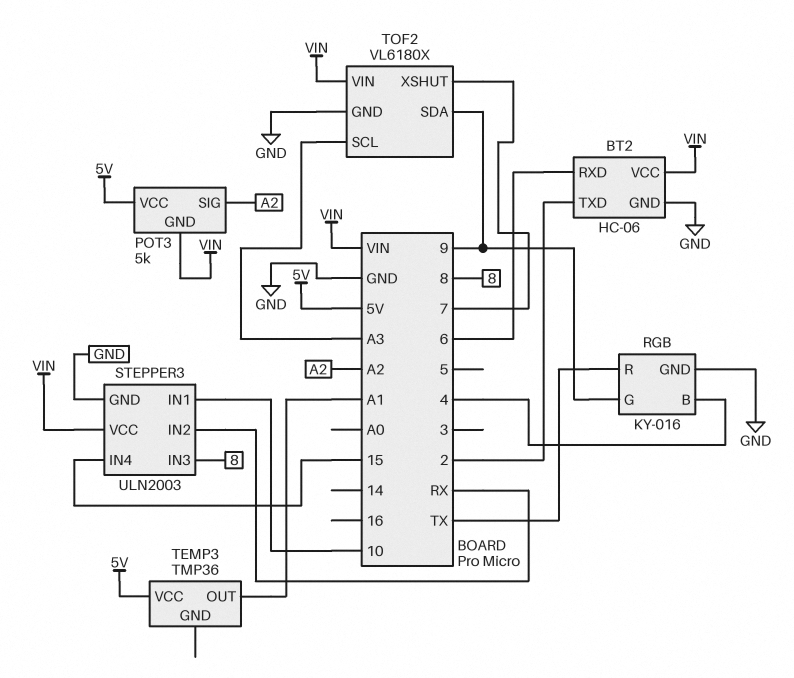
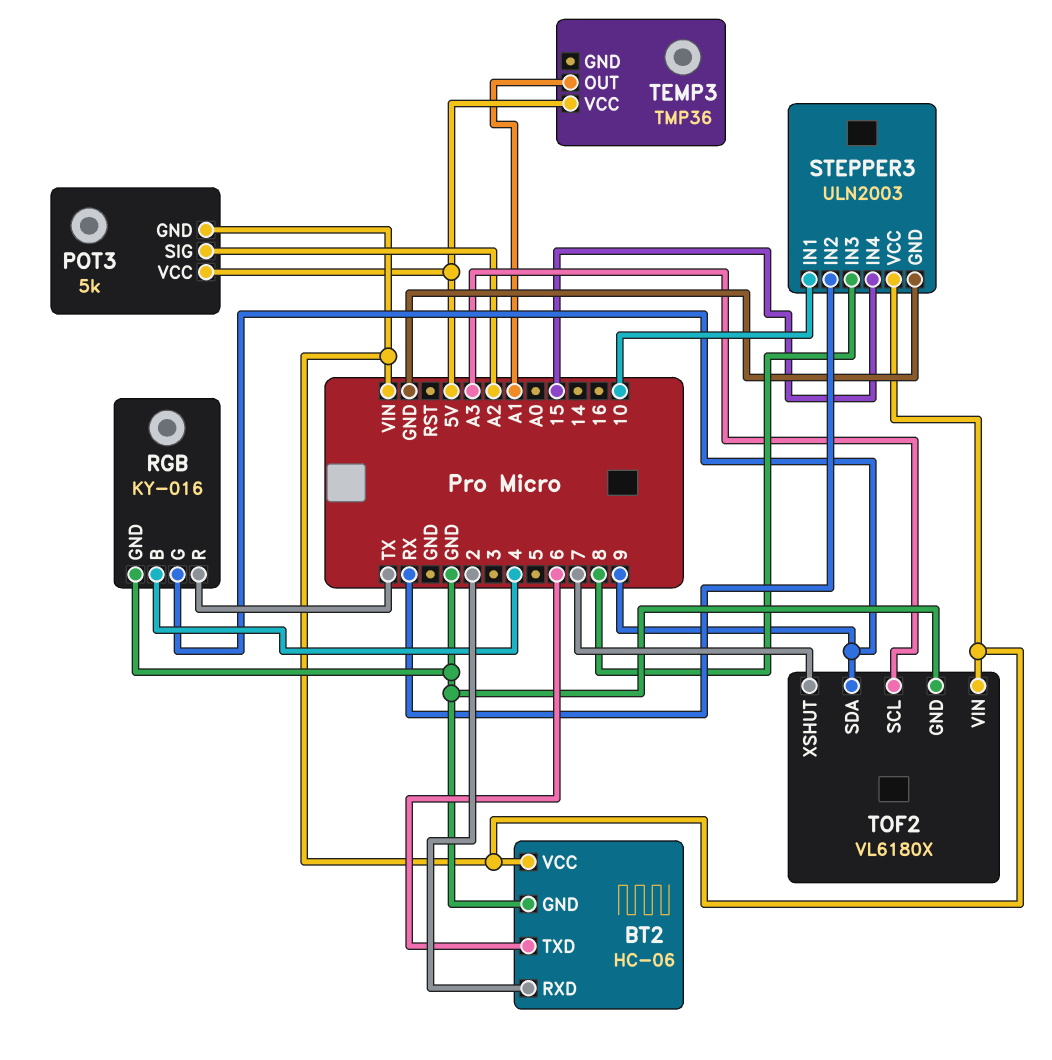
BT2 pin RXD: 6 -> 2
BT2 pin TXD: 2 -> 6

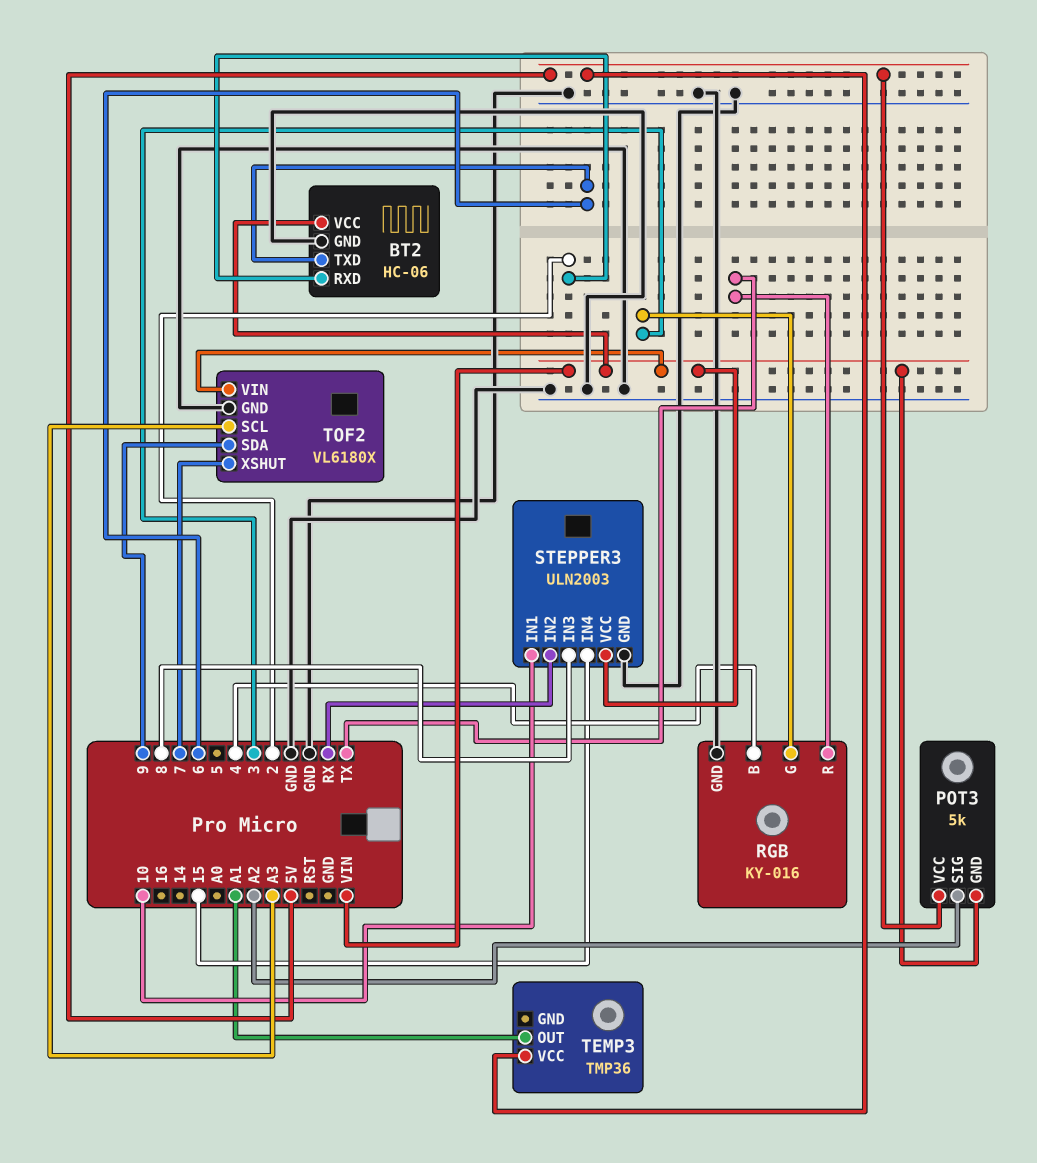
RGB pin G: 9 -> 3

